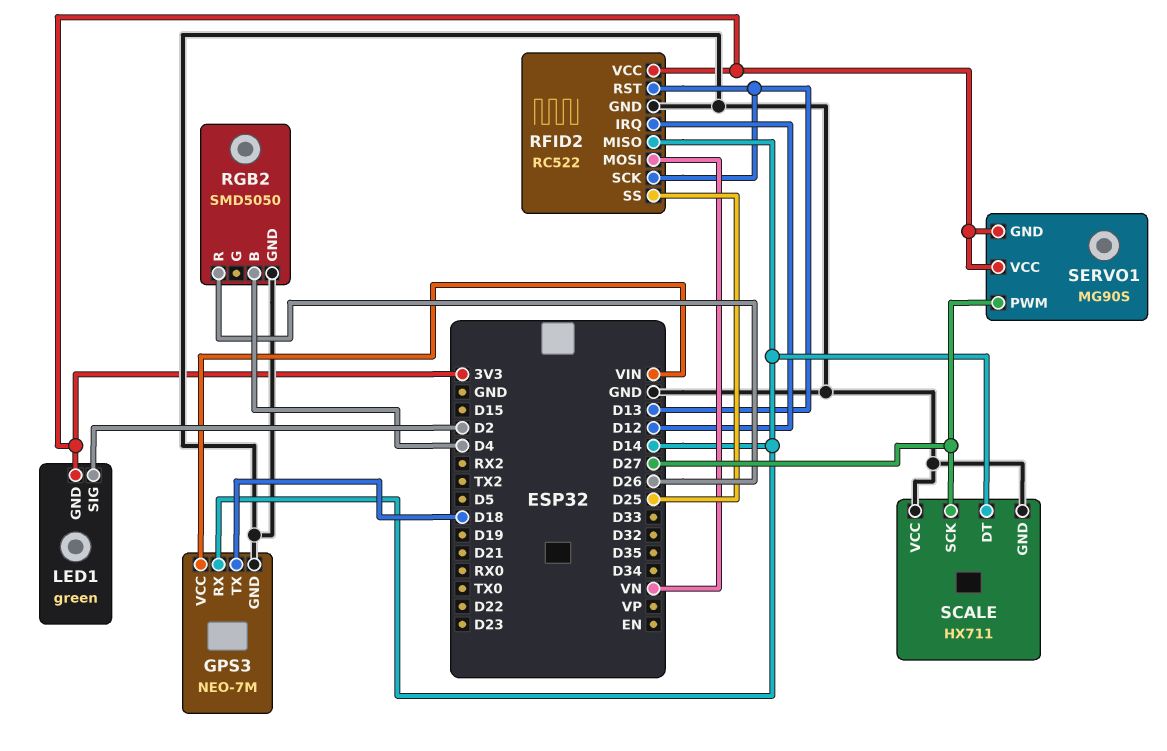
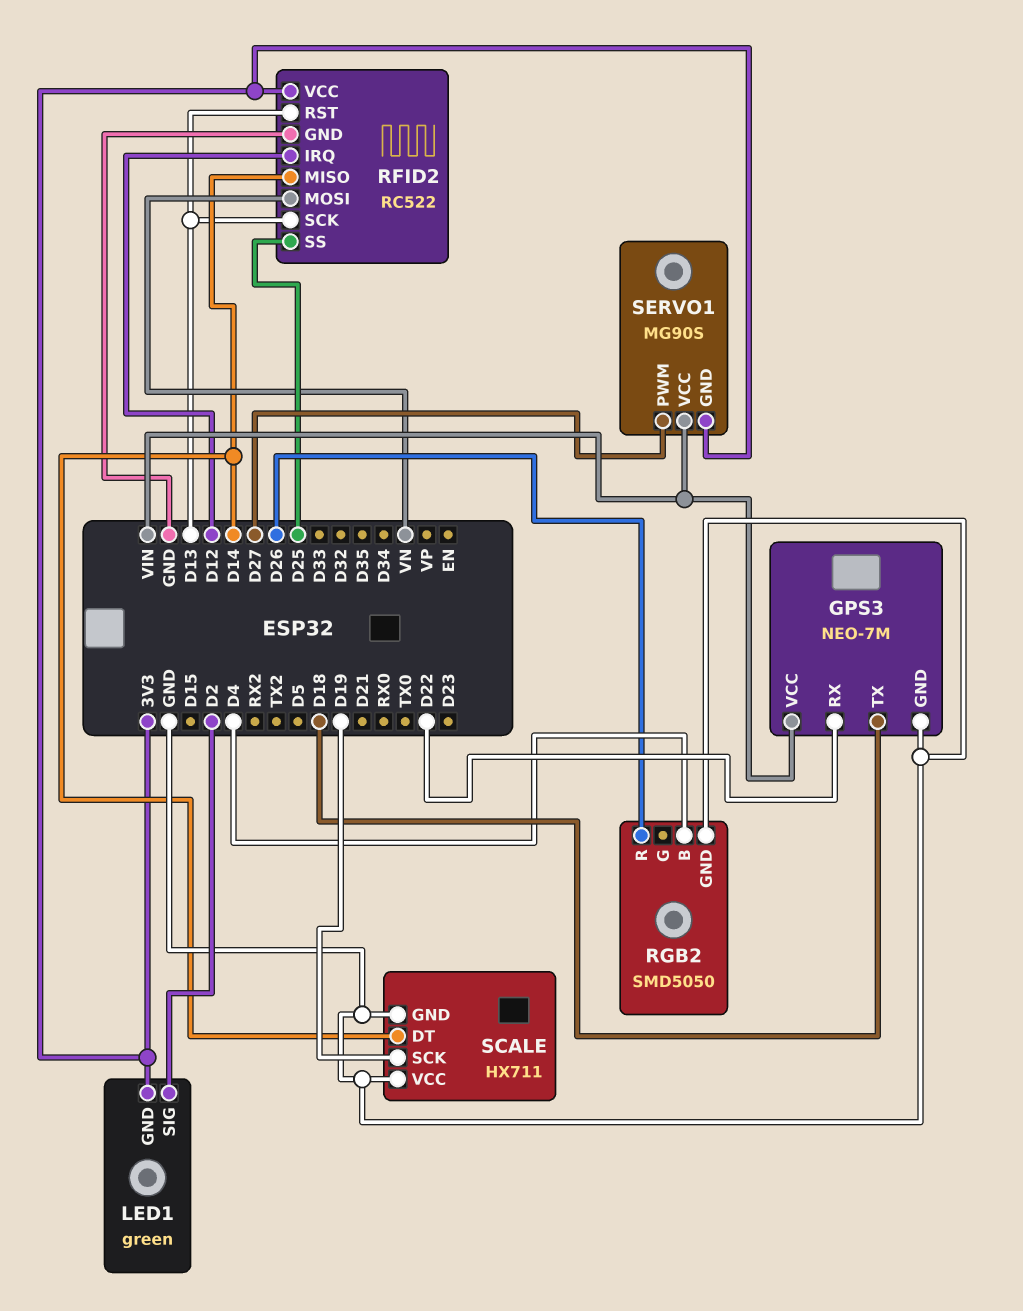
GPS3 pin RX: D14 -> D22
SCALE pin SCK: D27 -> D19
SERVO1 pin VCC: 3V3 -> VIN

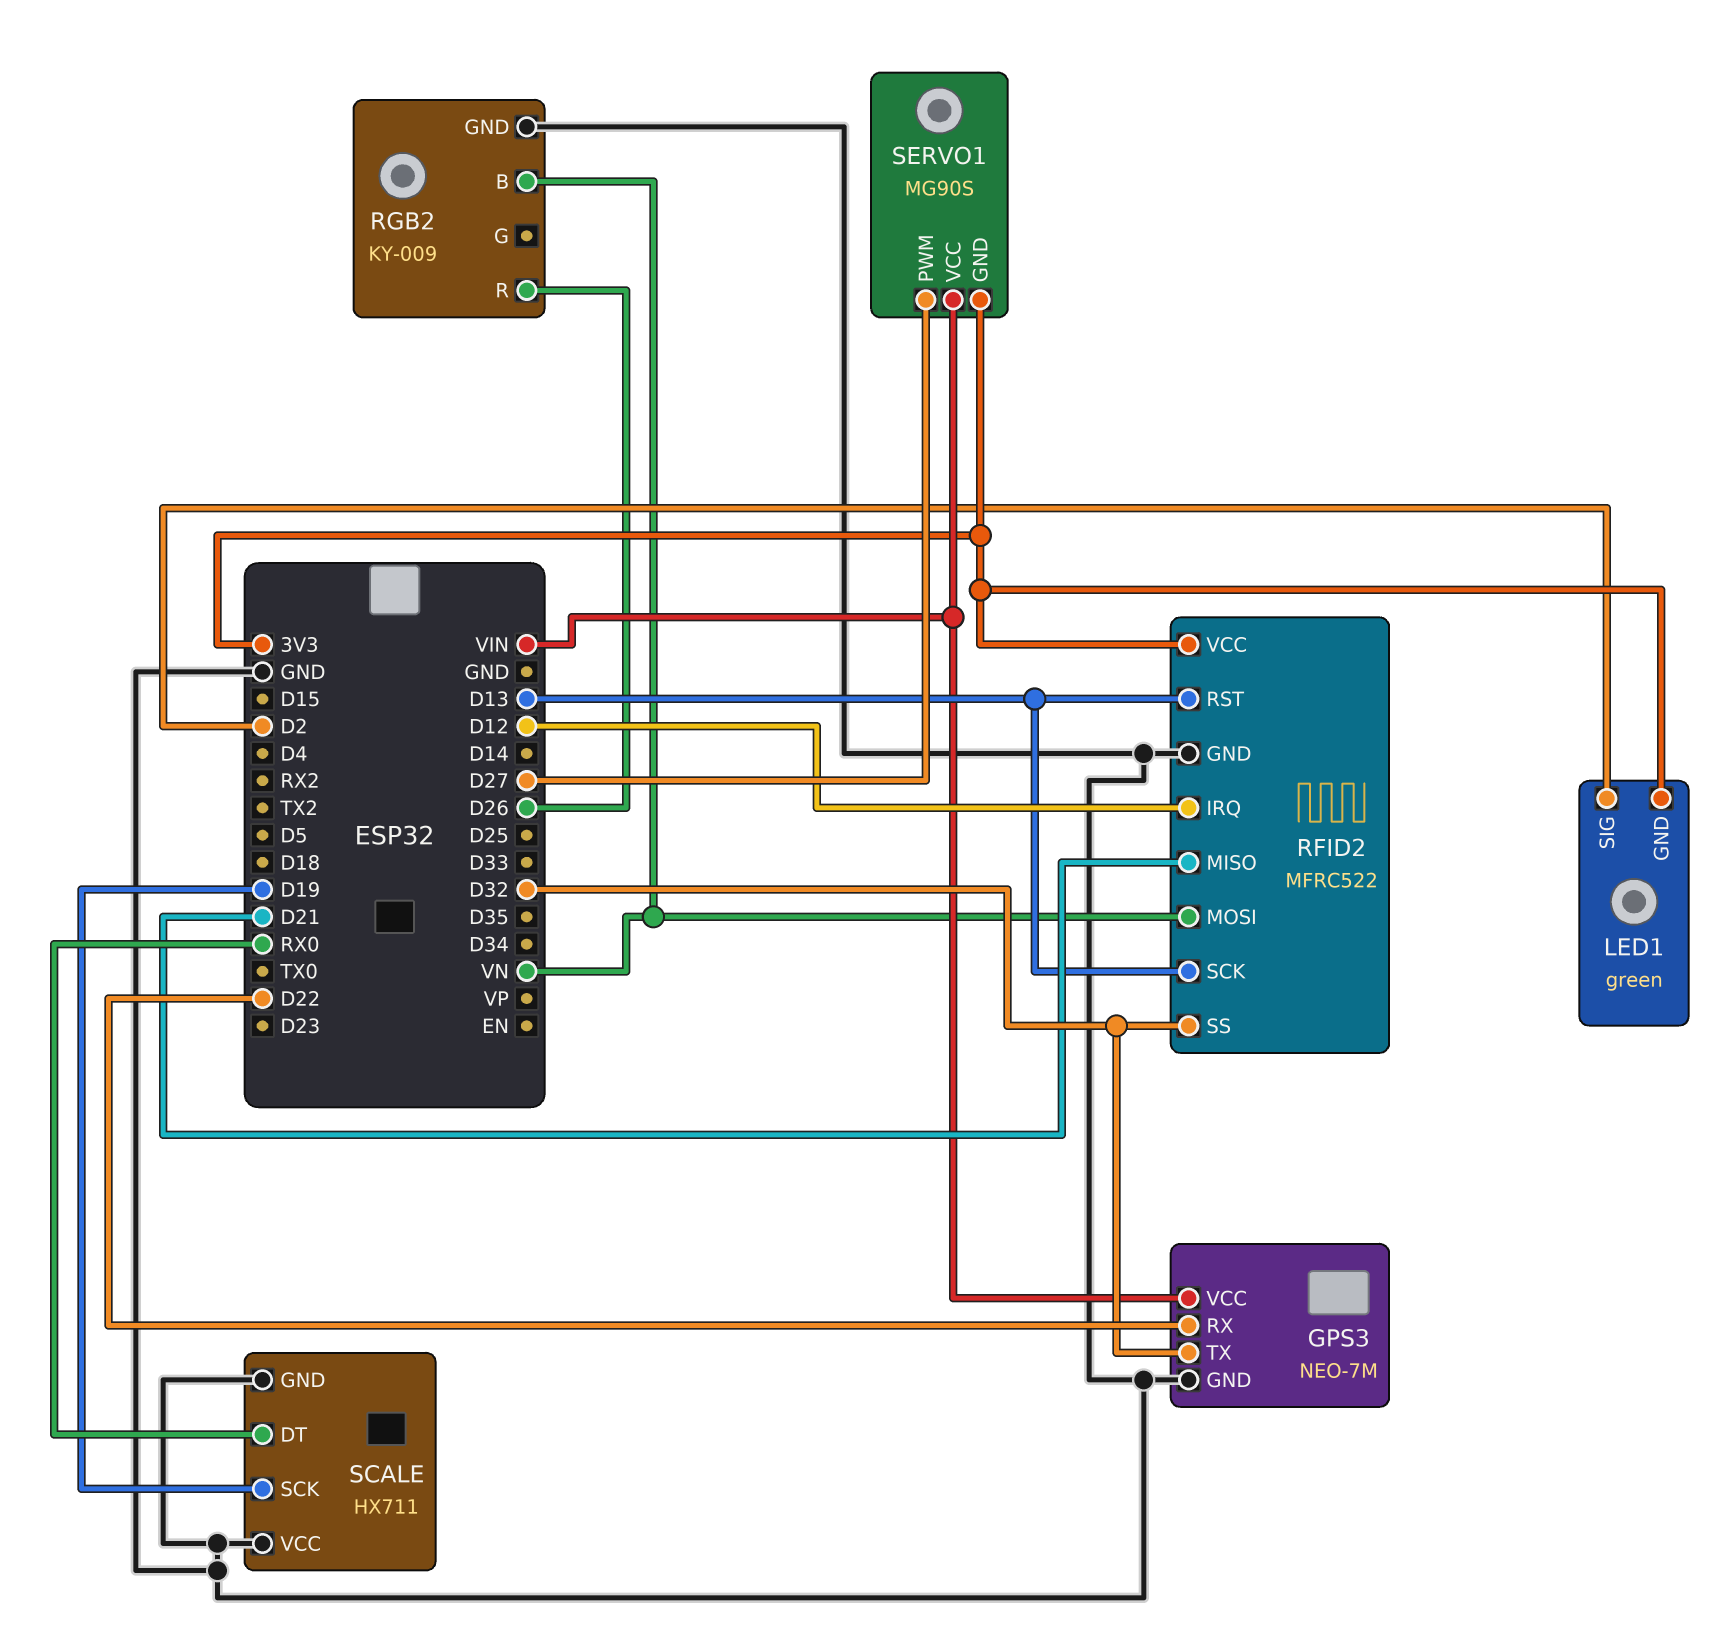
GPS3 pin TX: D18 -> D32
RFID2: RC522 -> MFRC522
RFID2 pin MISO: D14 -> D21
RFID2 pin SS: D25 -> D32
RGB2: SMD5050 -> KY-009
RGB2 pin B: D4 -> VN
SCALE pin DT: D14 -> RX0

